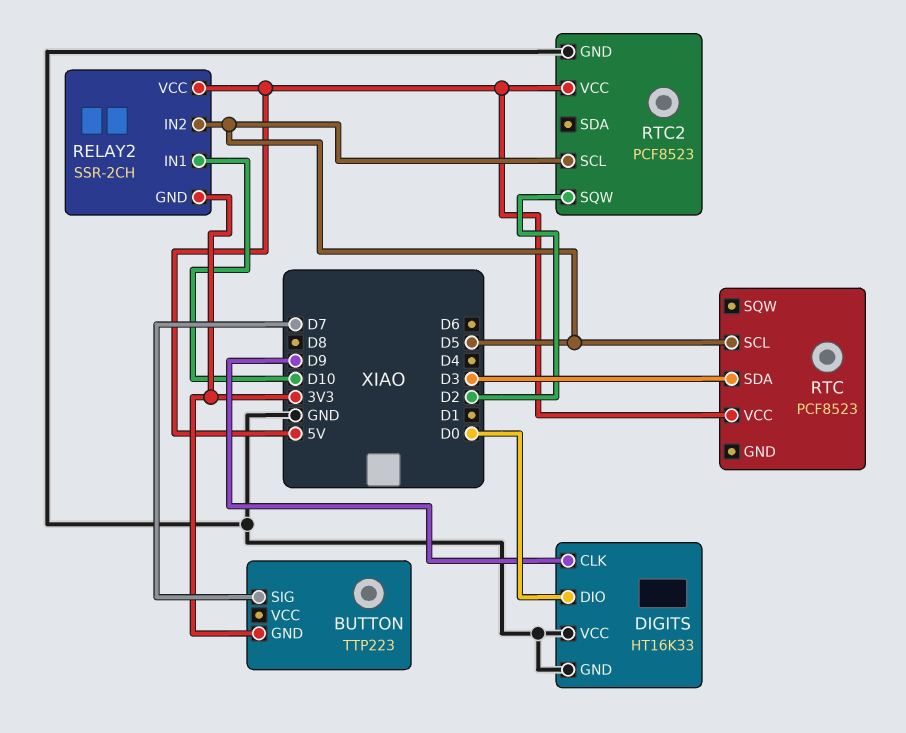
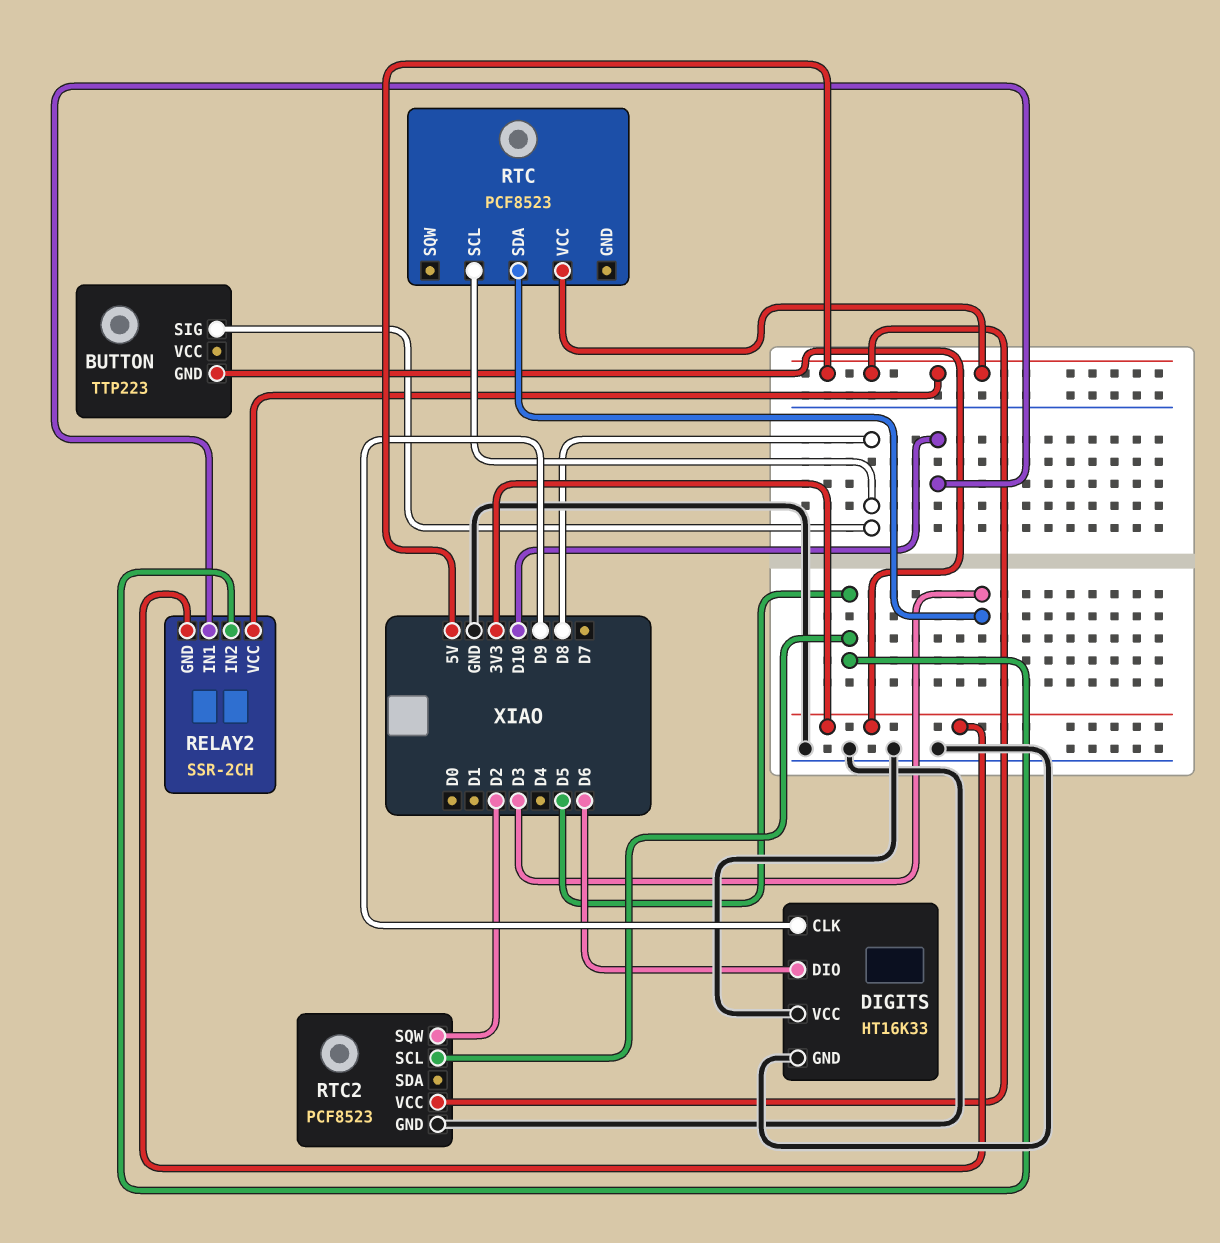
BUTTON pin SIG: D7 -> D8
DIGITS pin DIO: D0 -> D6
RTC pin SCL: D5 -> D8

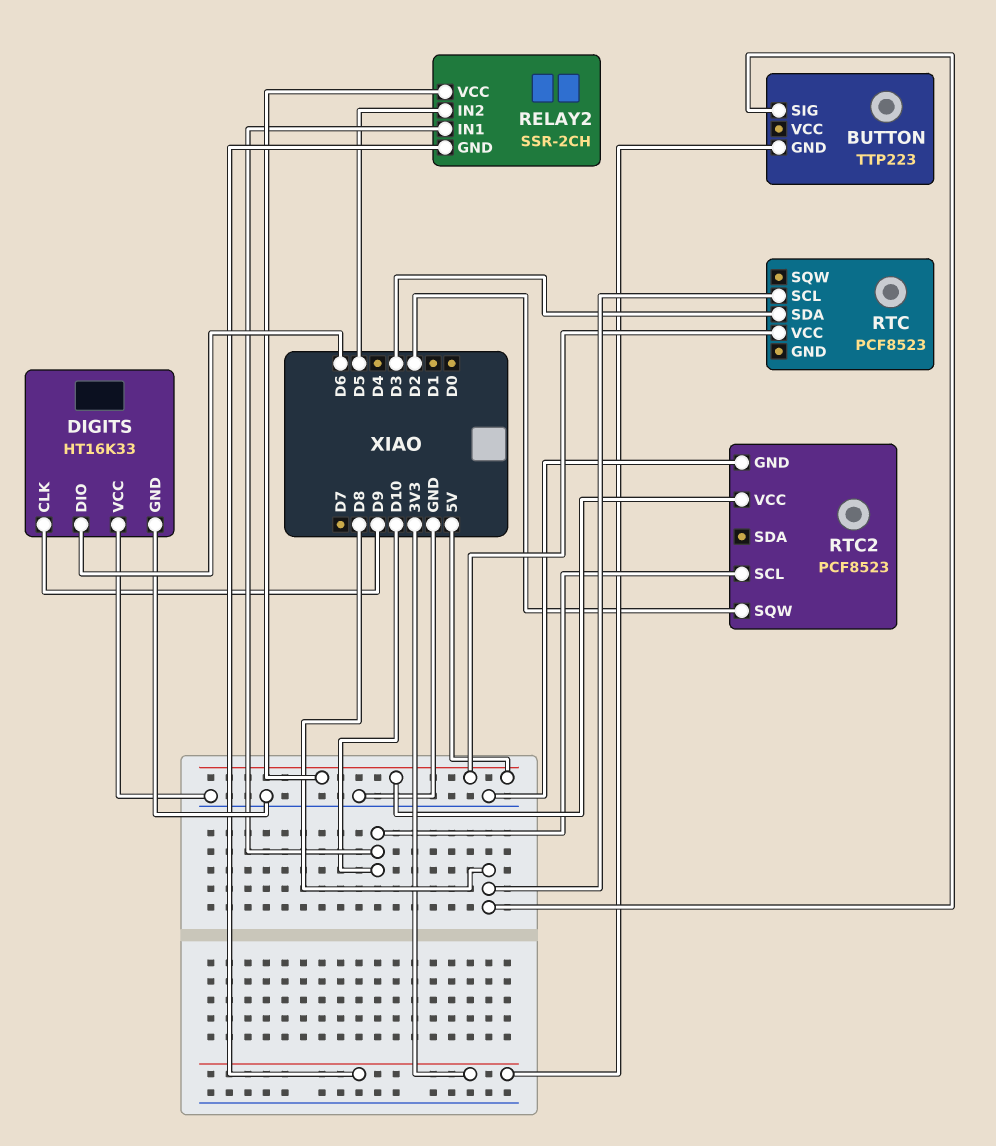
RTC2 pin SCL: D5 -> D10

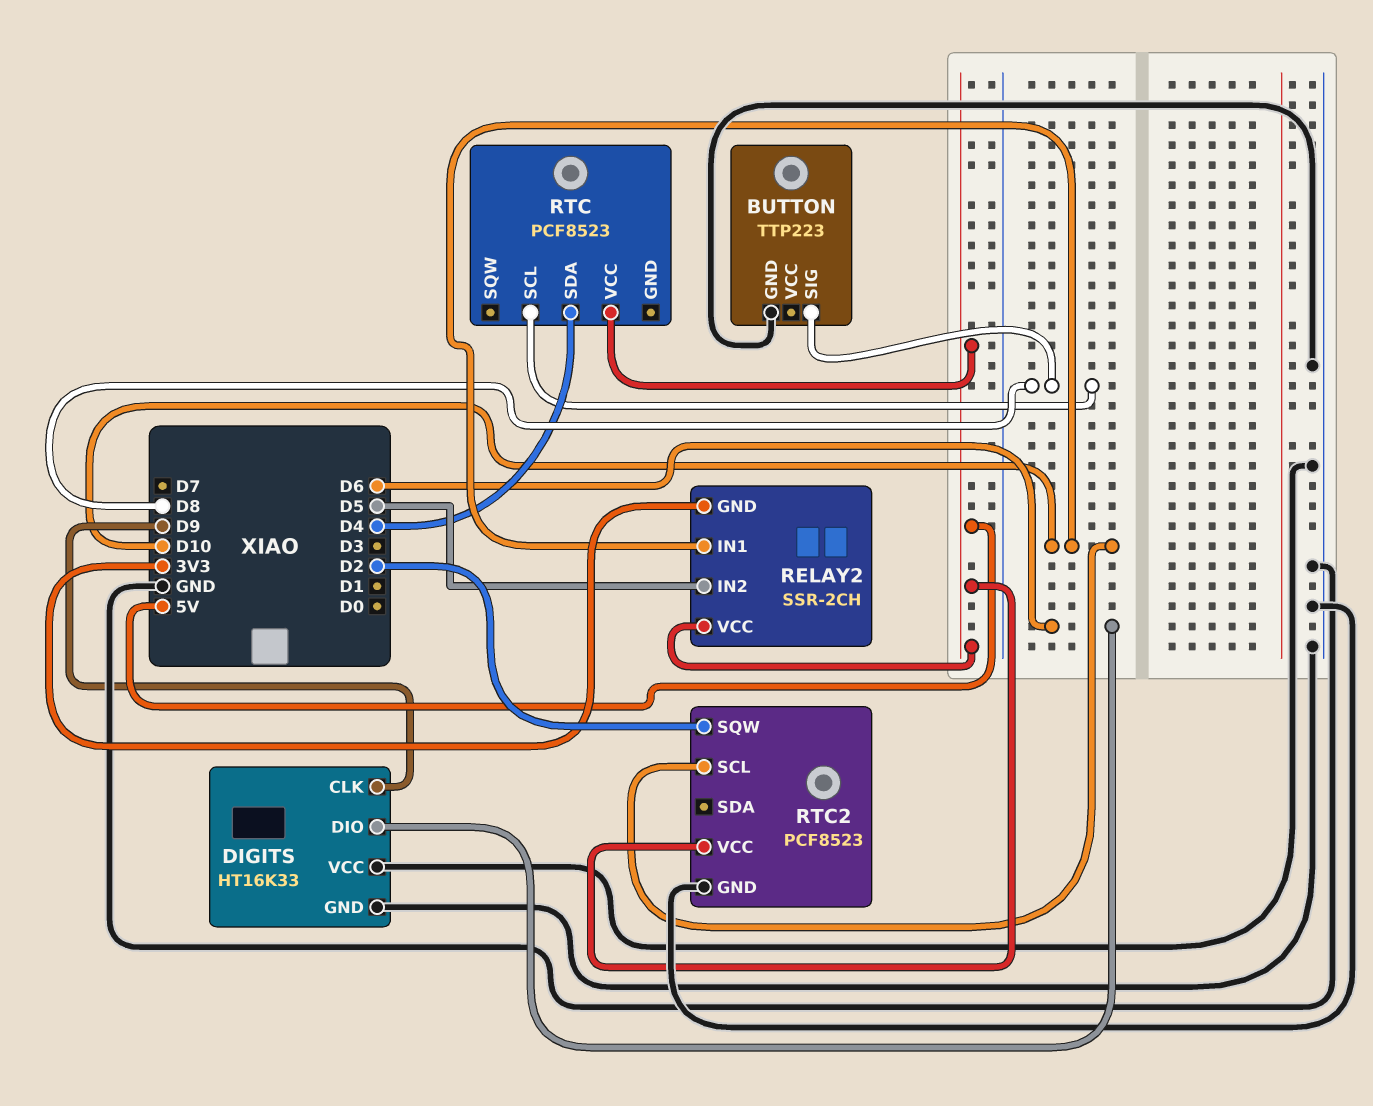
BUTTON pin GND: 3V3 -> GND
RTC pin SDA: D3 -> D4

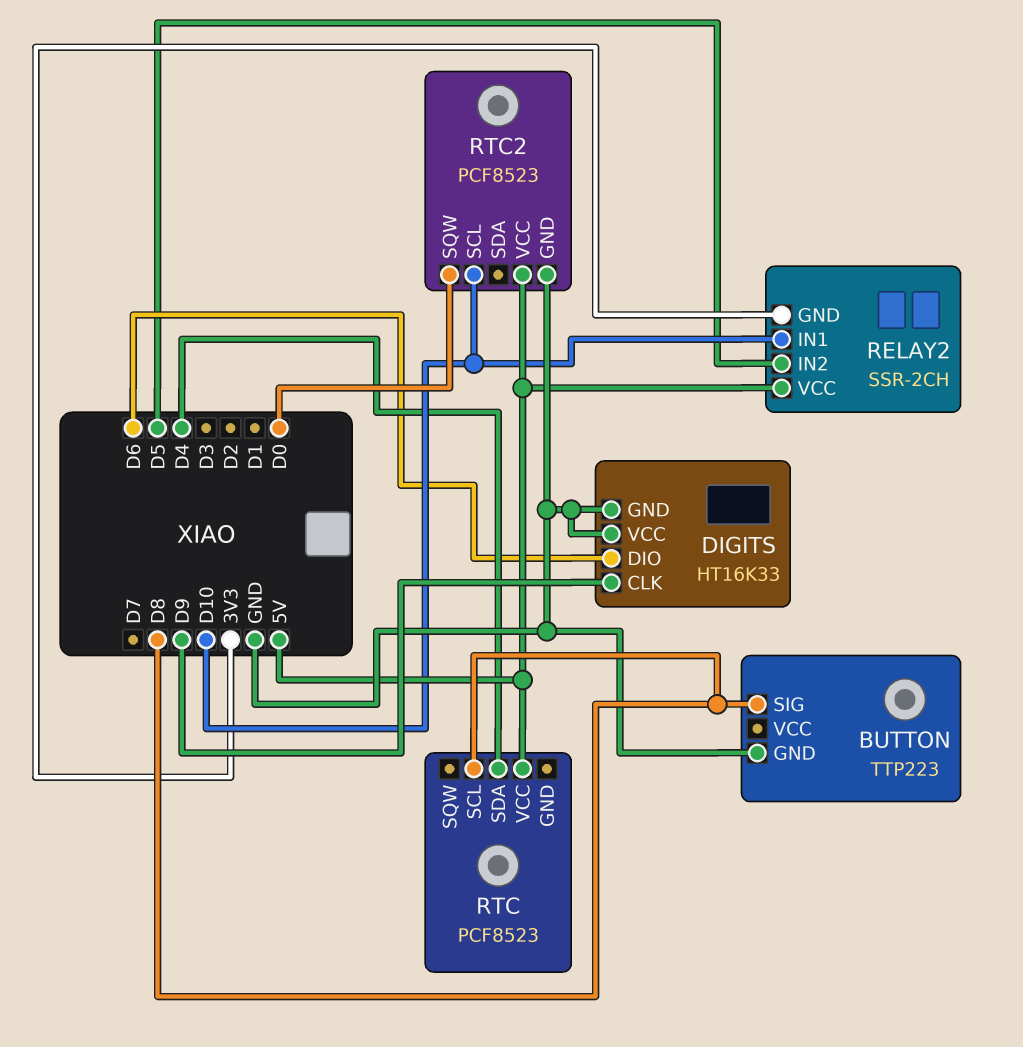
RTC2 pin SQW: D2 -> D0

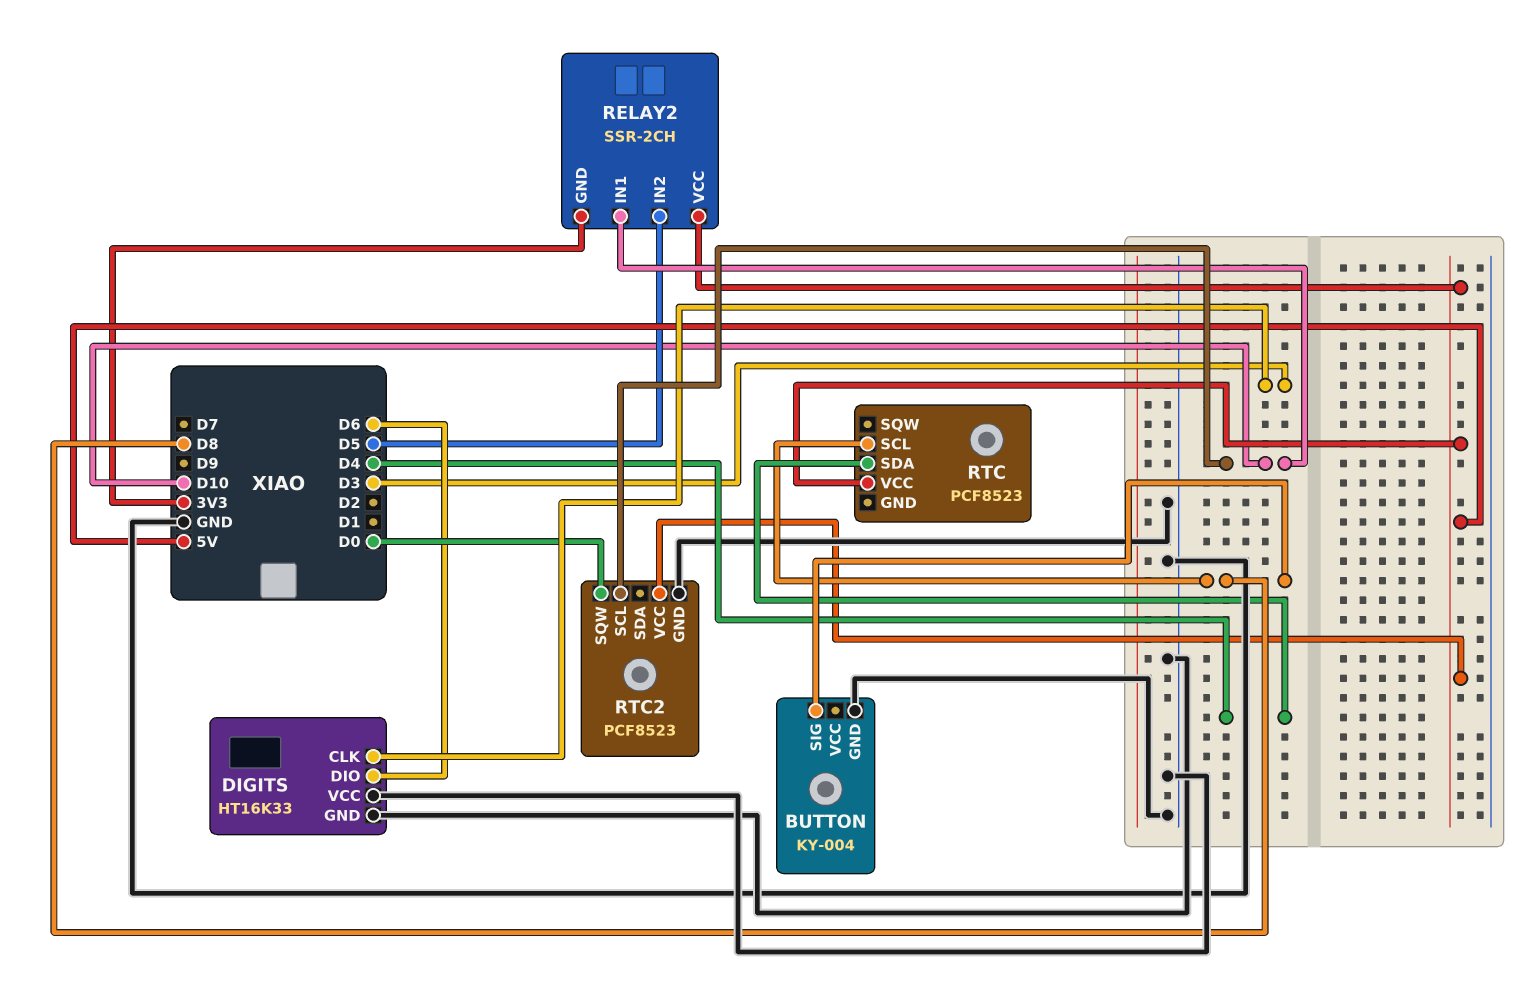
BUTTON: TTP223 -> KY-004
DIGITS pin CLK: D9 -> D3

